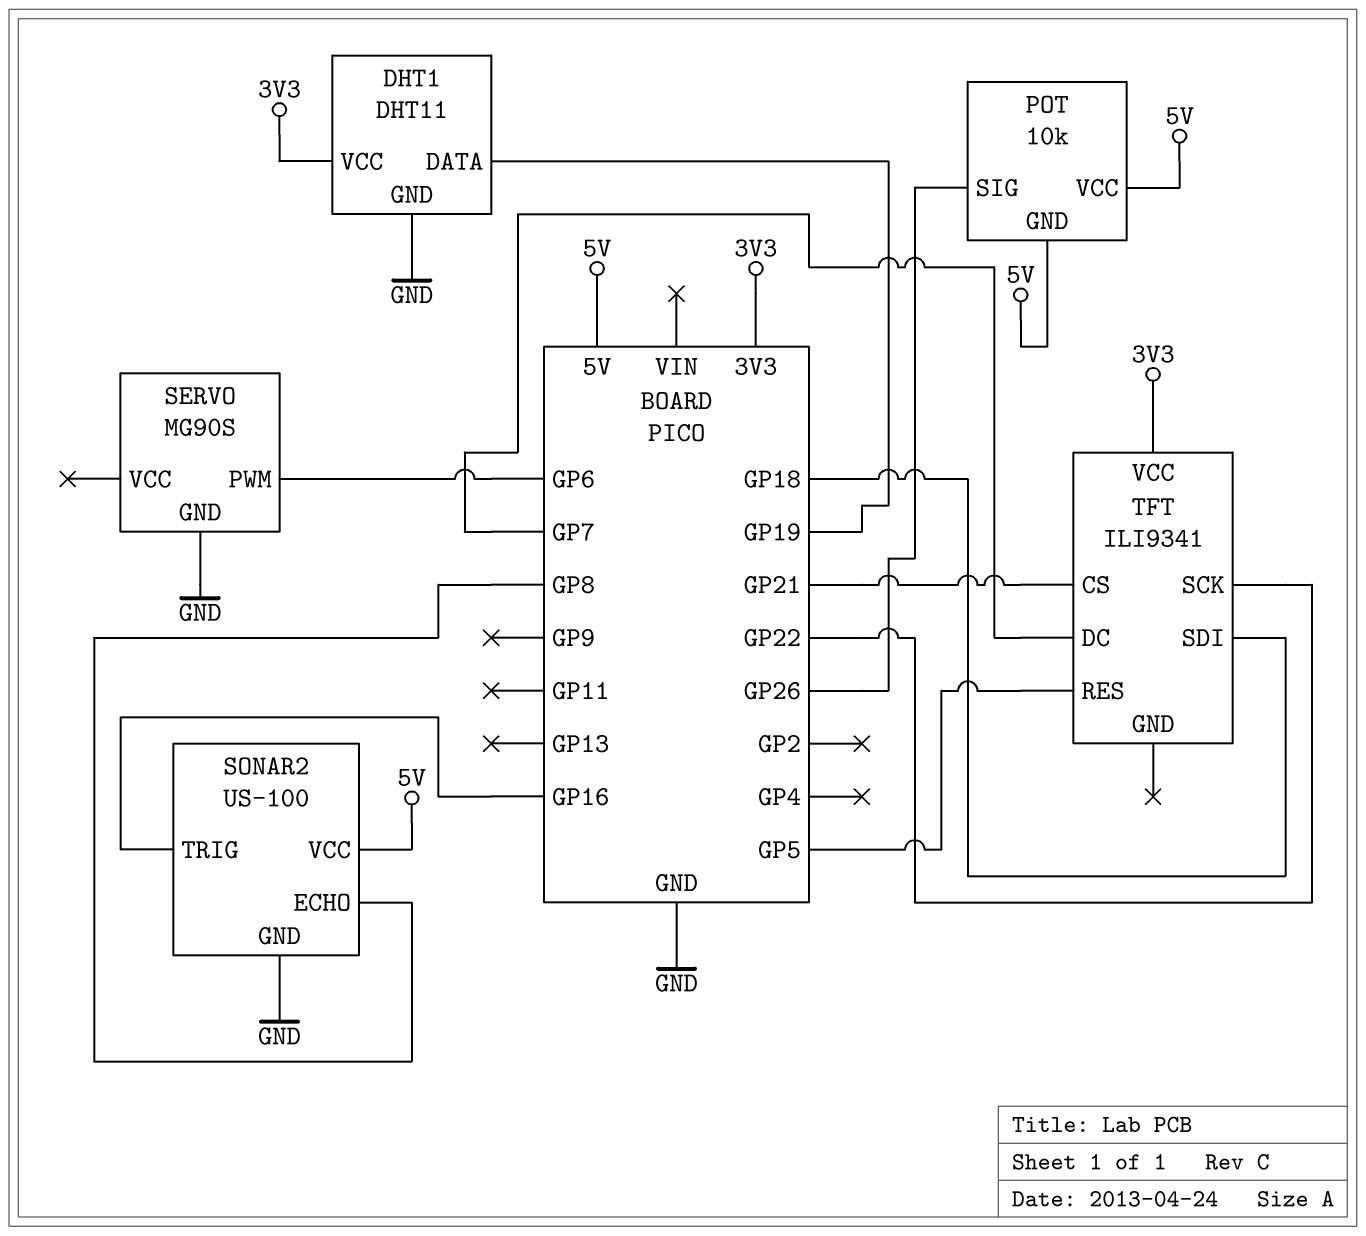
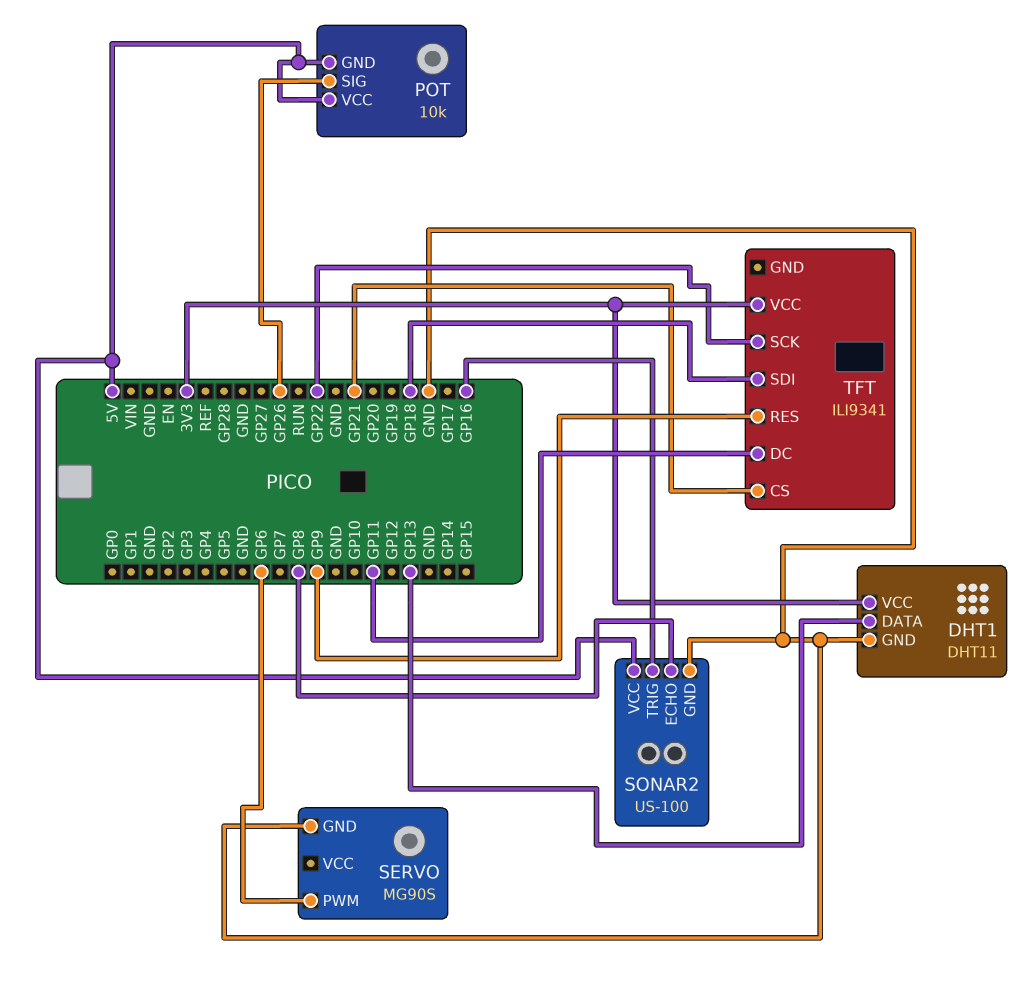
DHT1 pin DATA: GP19 -> GP13
TFT pin DC: GP7 -> GP11
TFT pin RES: GP5 -> GP9

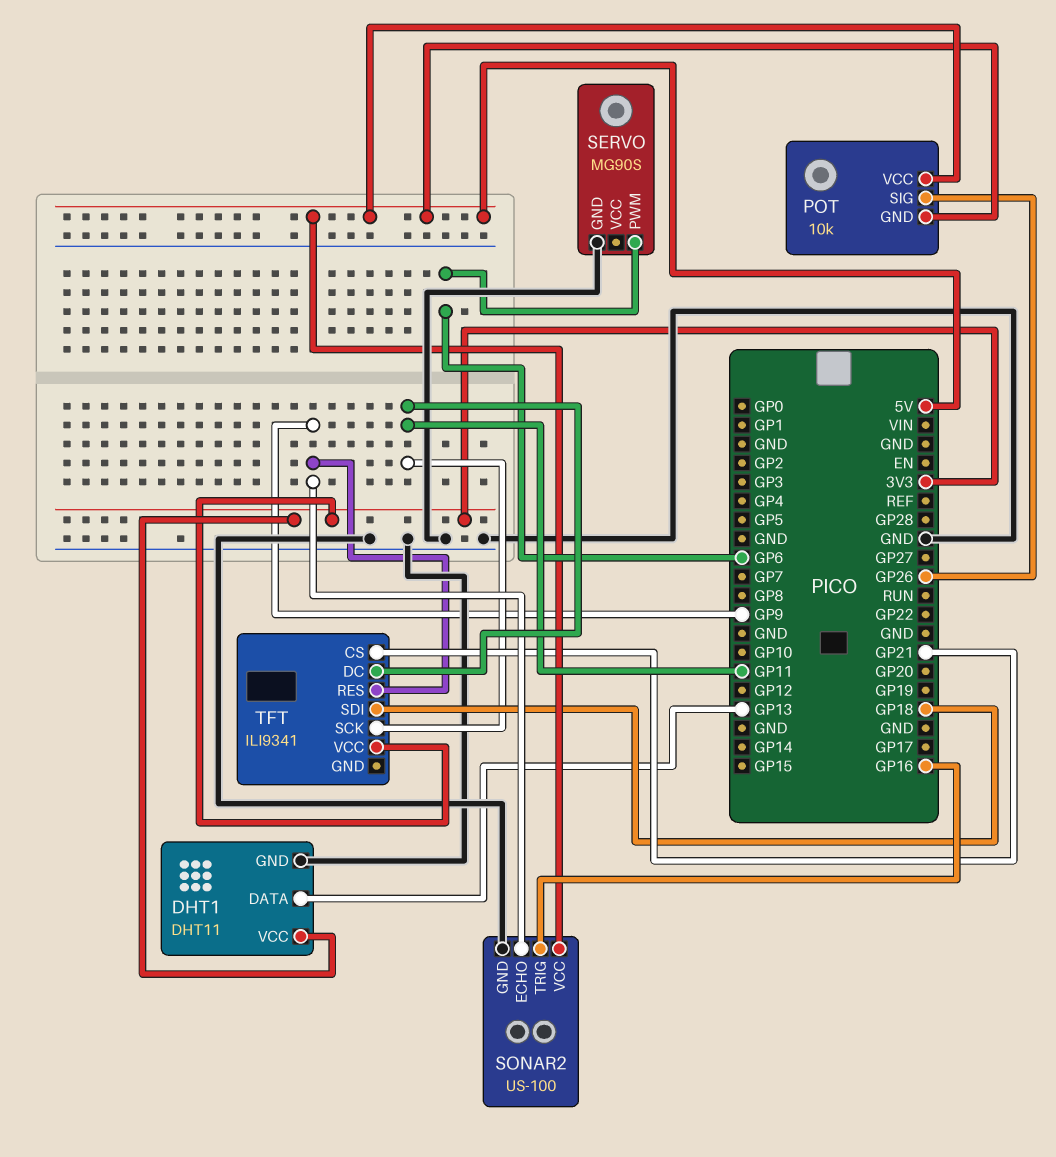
SONAR2 pin ECHO: GP8 -> GP9
TFT pin SCK: GP22 -> GP11

